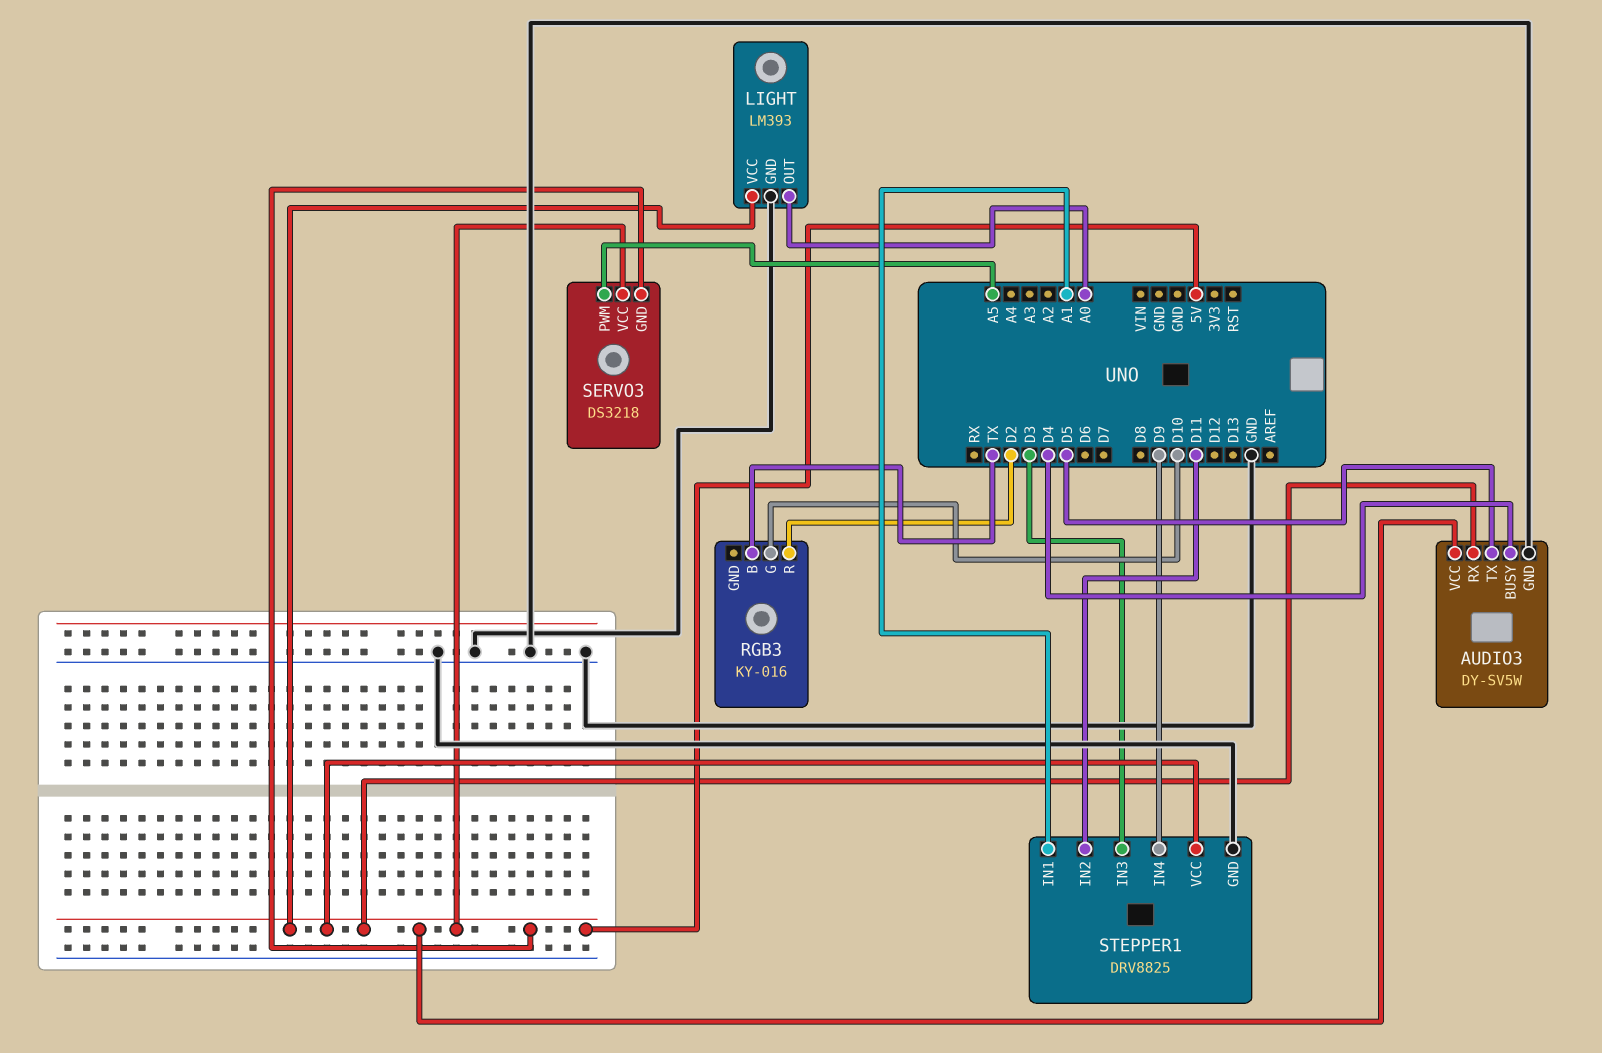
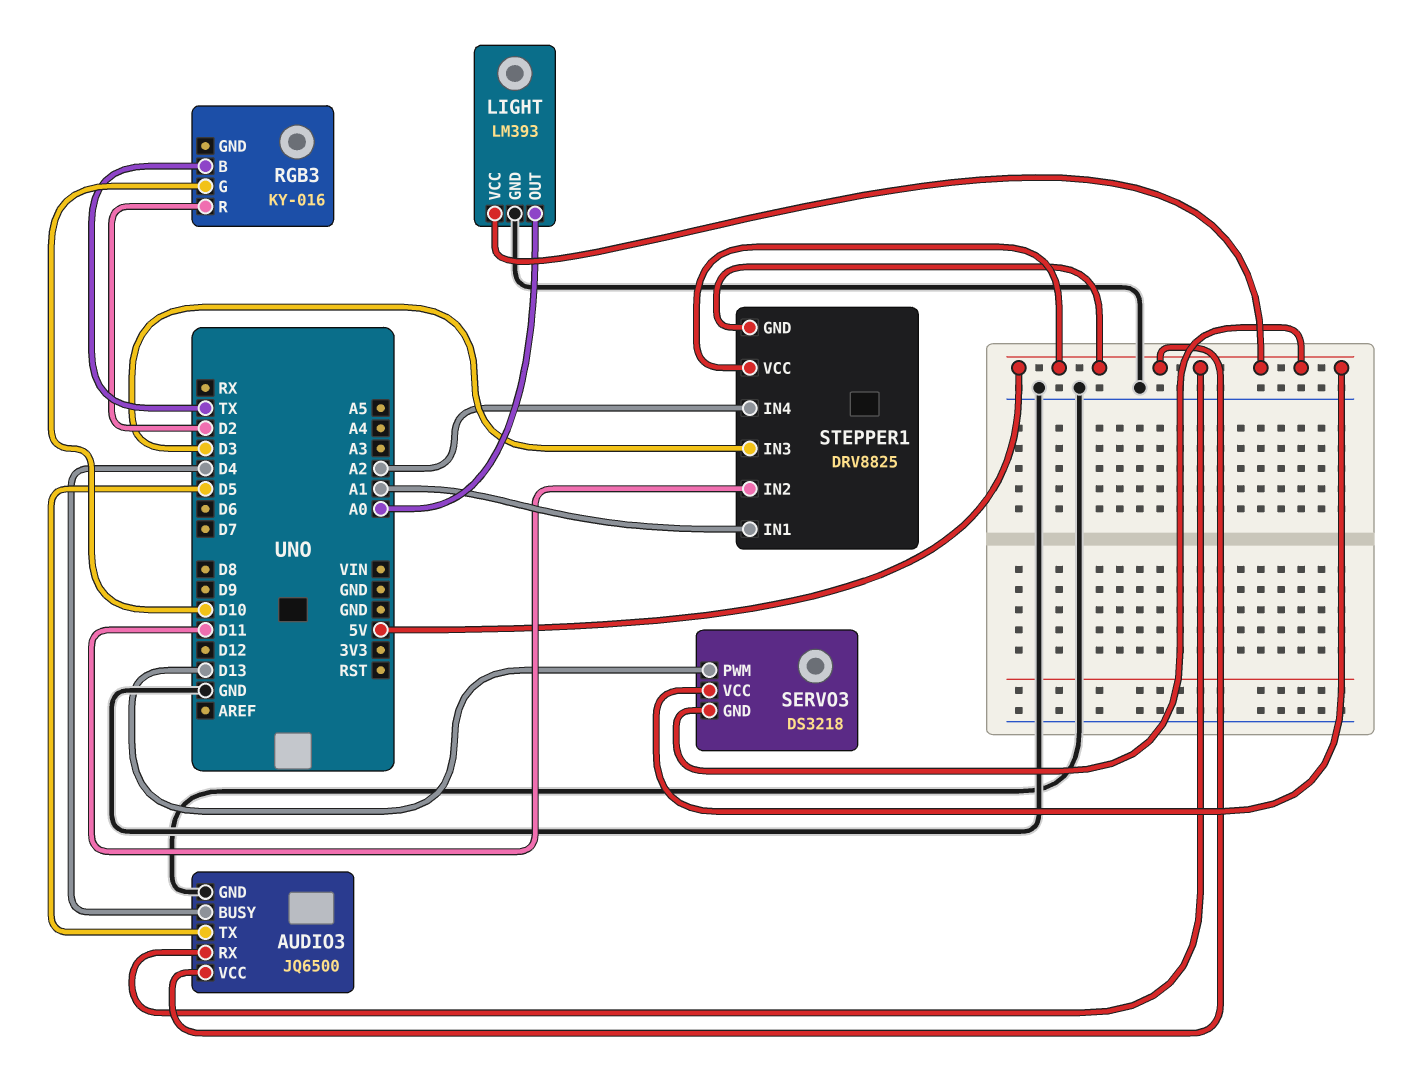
AUDIO3: DY-SV5W -> JQ6500
SERVO3 pin PWM: A5 -> D13
STEPPER1 pin GND: GND -> 5V
STEPPER1 pin IN4: D9 -> A2

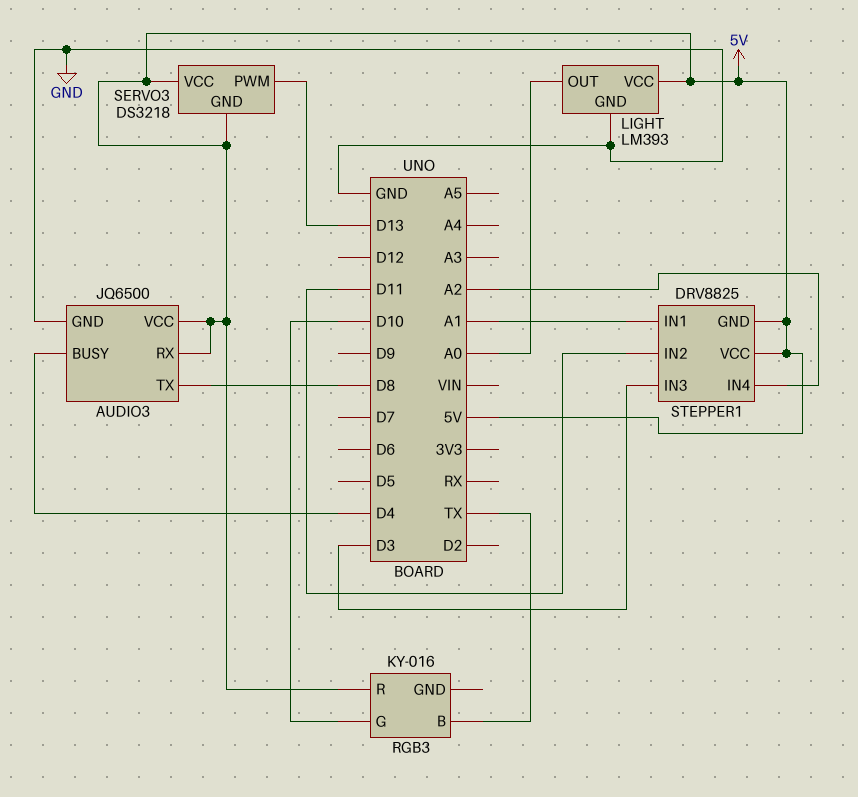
AUDIO3 pin TX: D5 -> D8
RGB3 pin R: D2 -> 5V

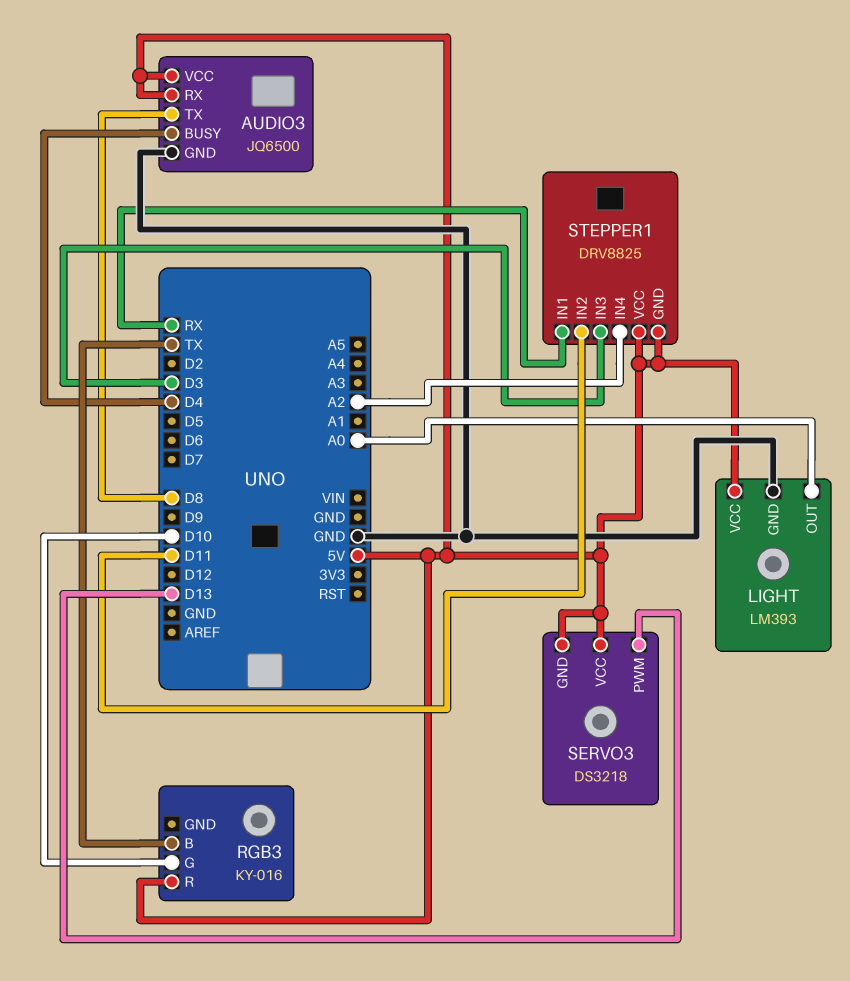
STEPPER1 pin IN1: A1 -> RX

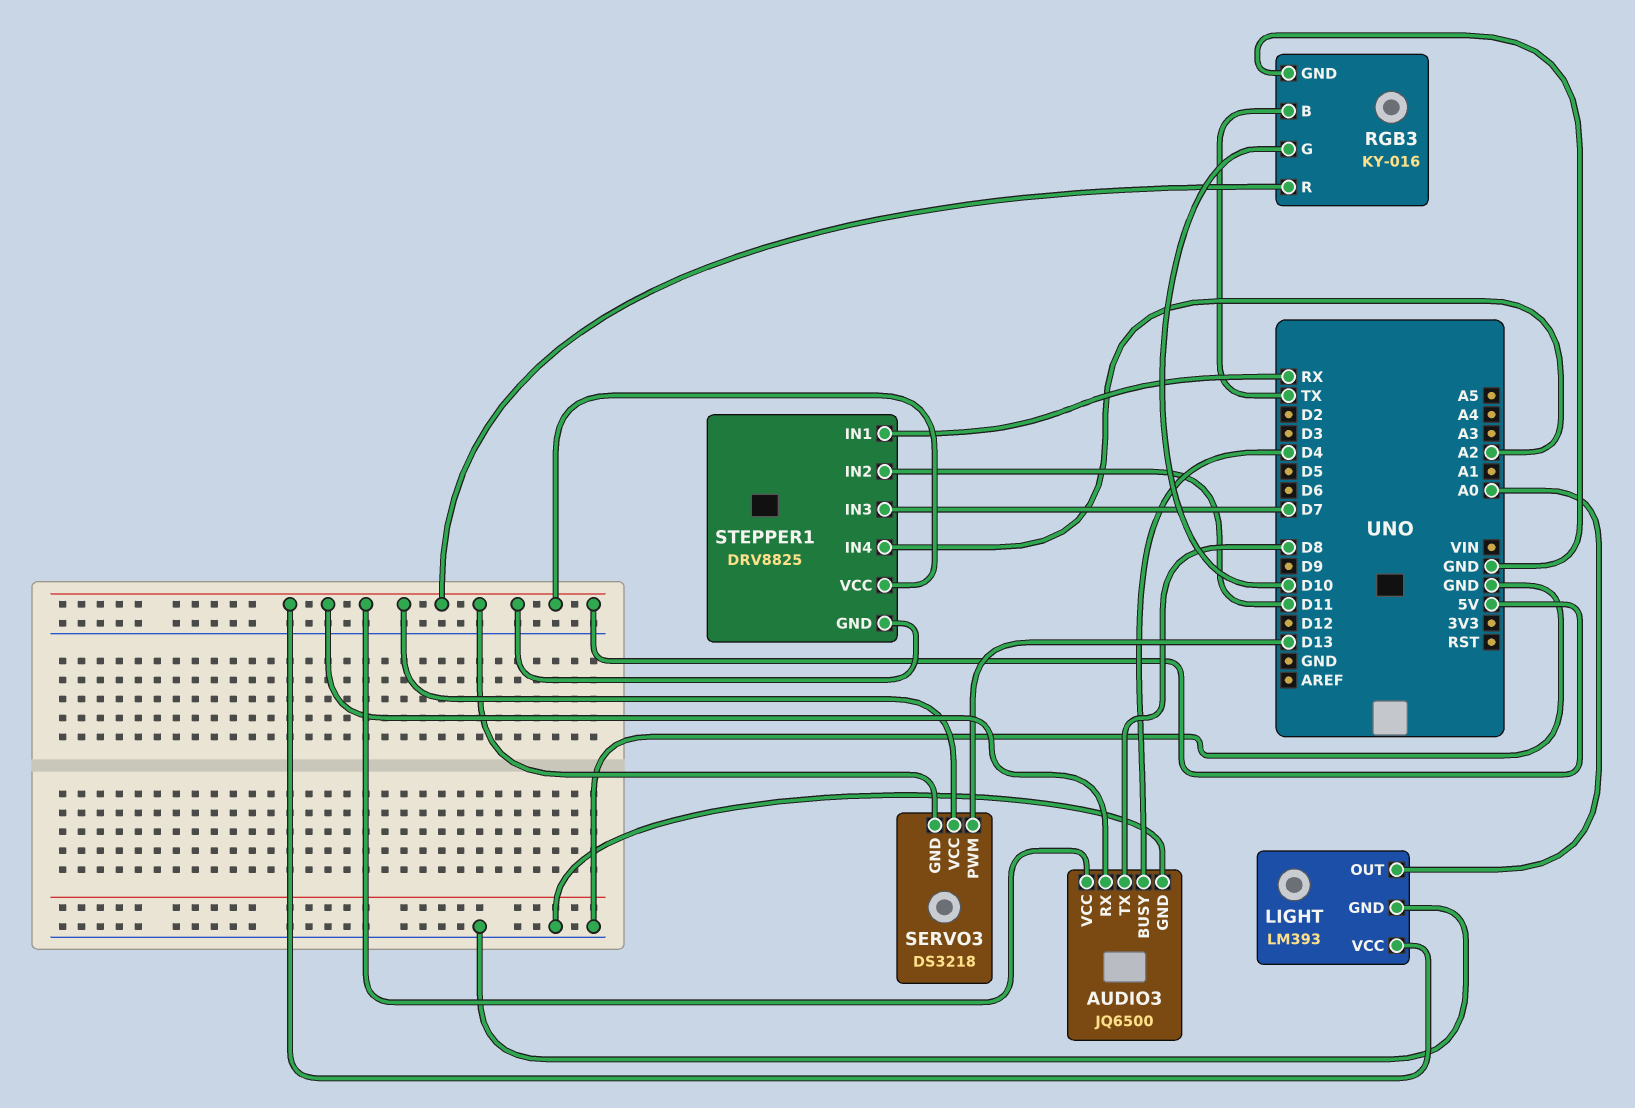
RGB3 pin GND: none -> GND
STEPPER1 pin IN3: D3 -> D7

